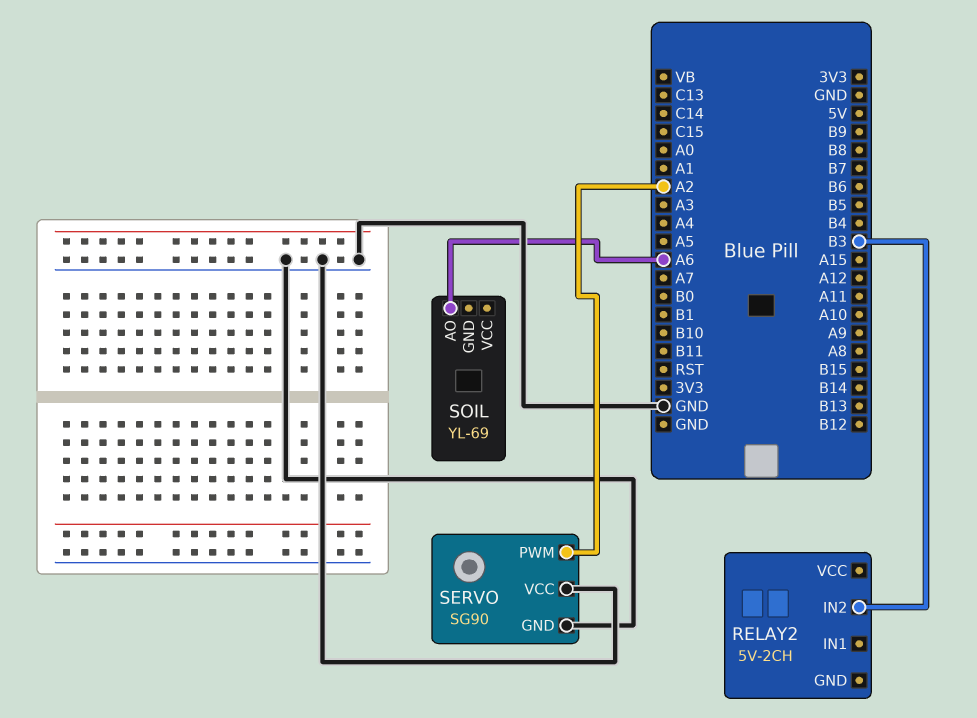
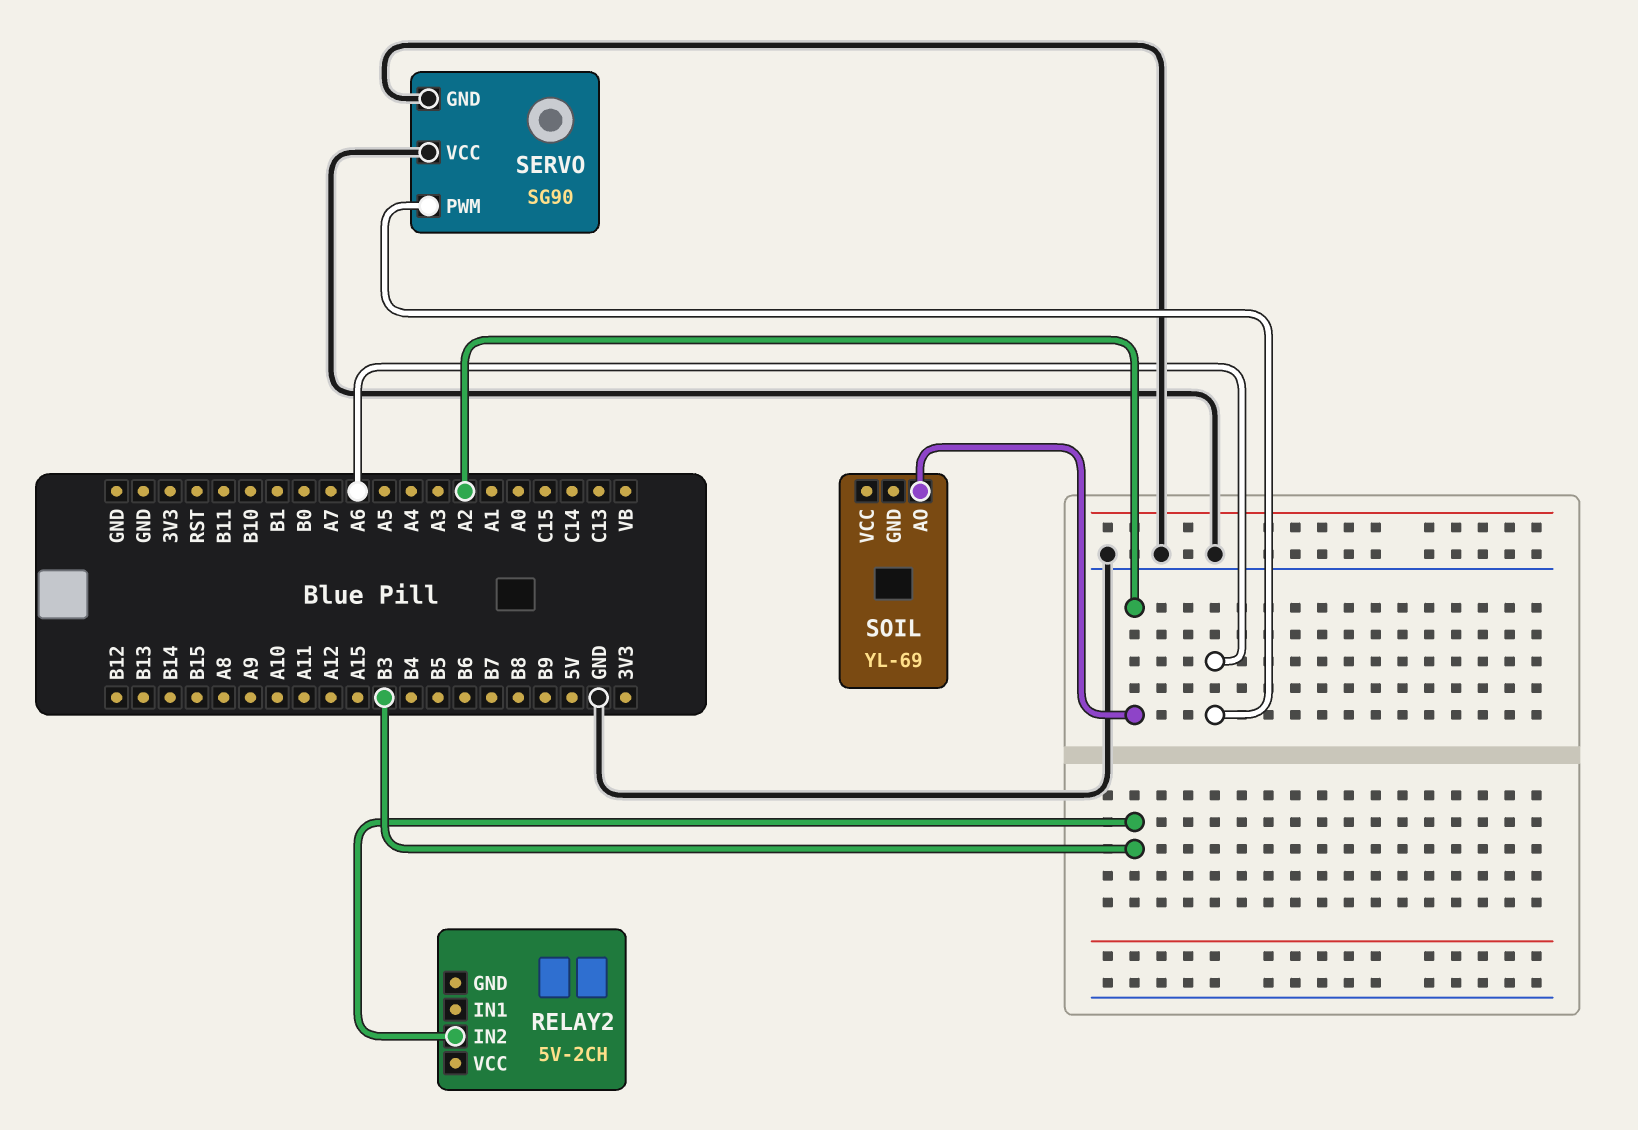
SERVO pin PWM: A2 -> A6
SOIL pin AO: A6 -> A2

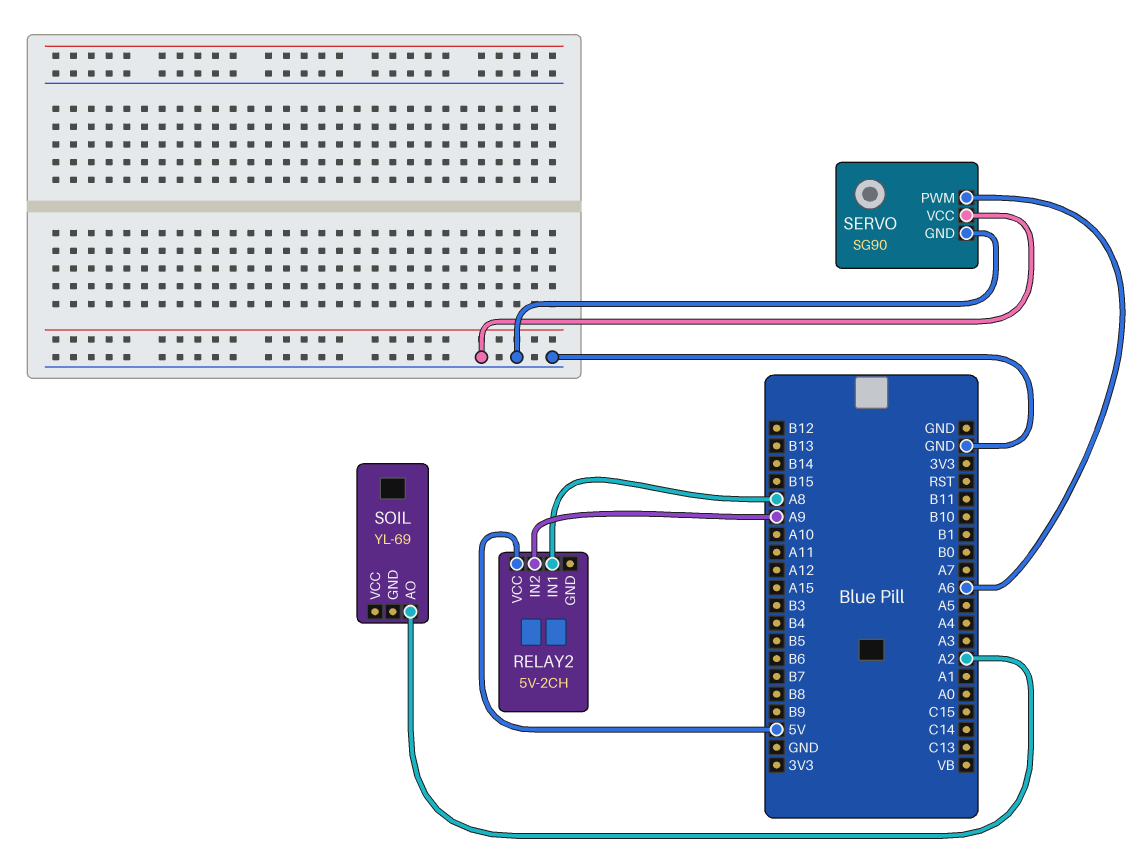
RELAY2 pin IN1: none -> A8
RELAY2 pin IN2: B3 -> A9
RELAY2 pin VCC: none -> 5V

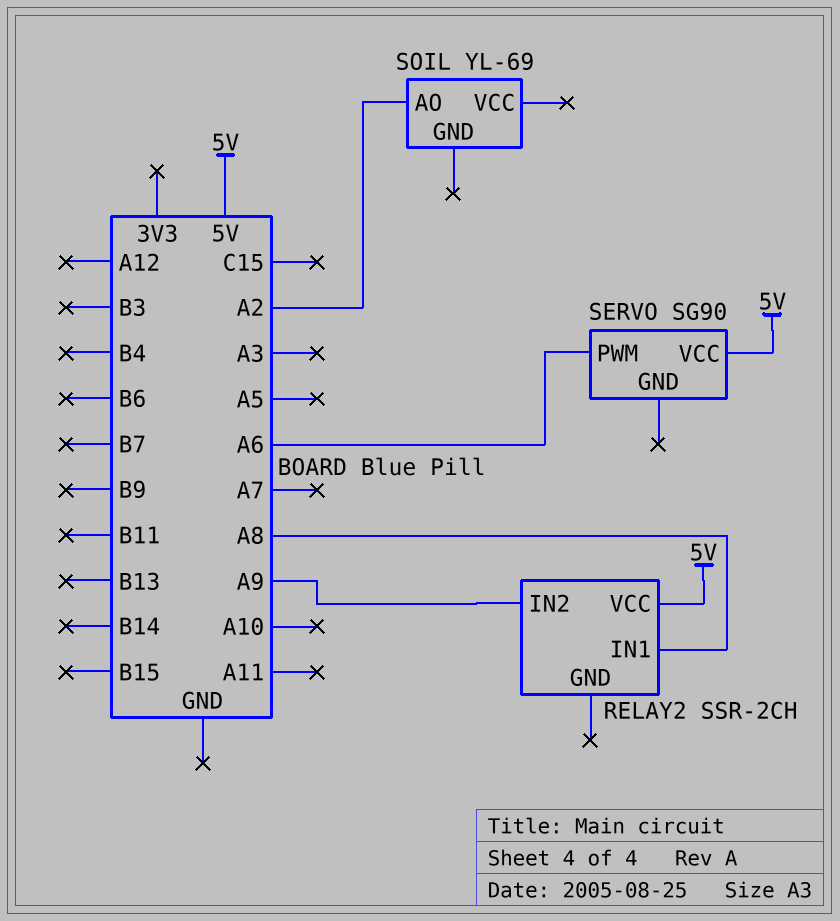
RELAY2: 5V-2CH -> SSR-2CH
SERVO pin GND: GND -> none
SERVO pin VCC: GND -> 5V

